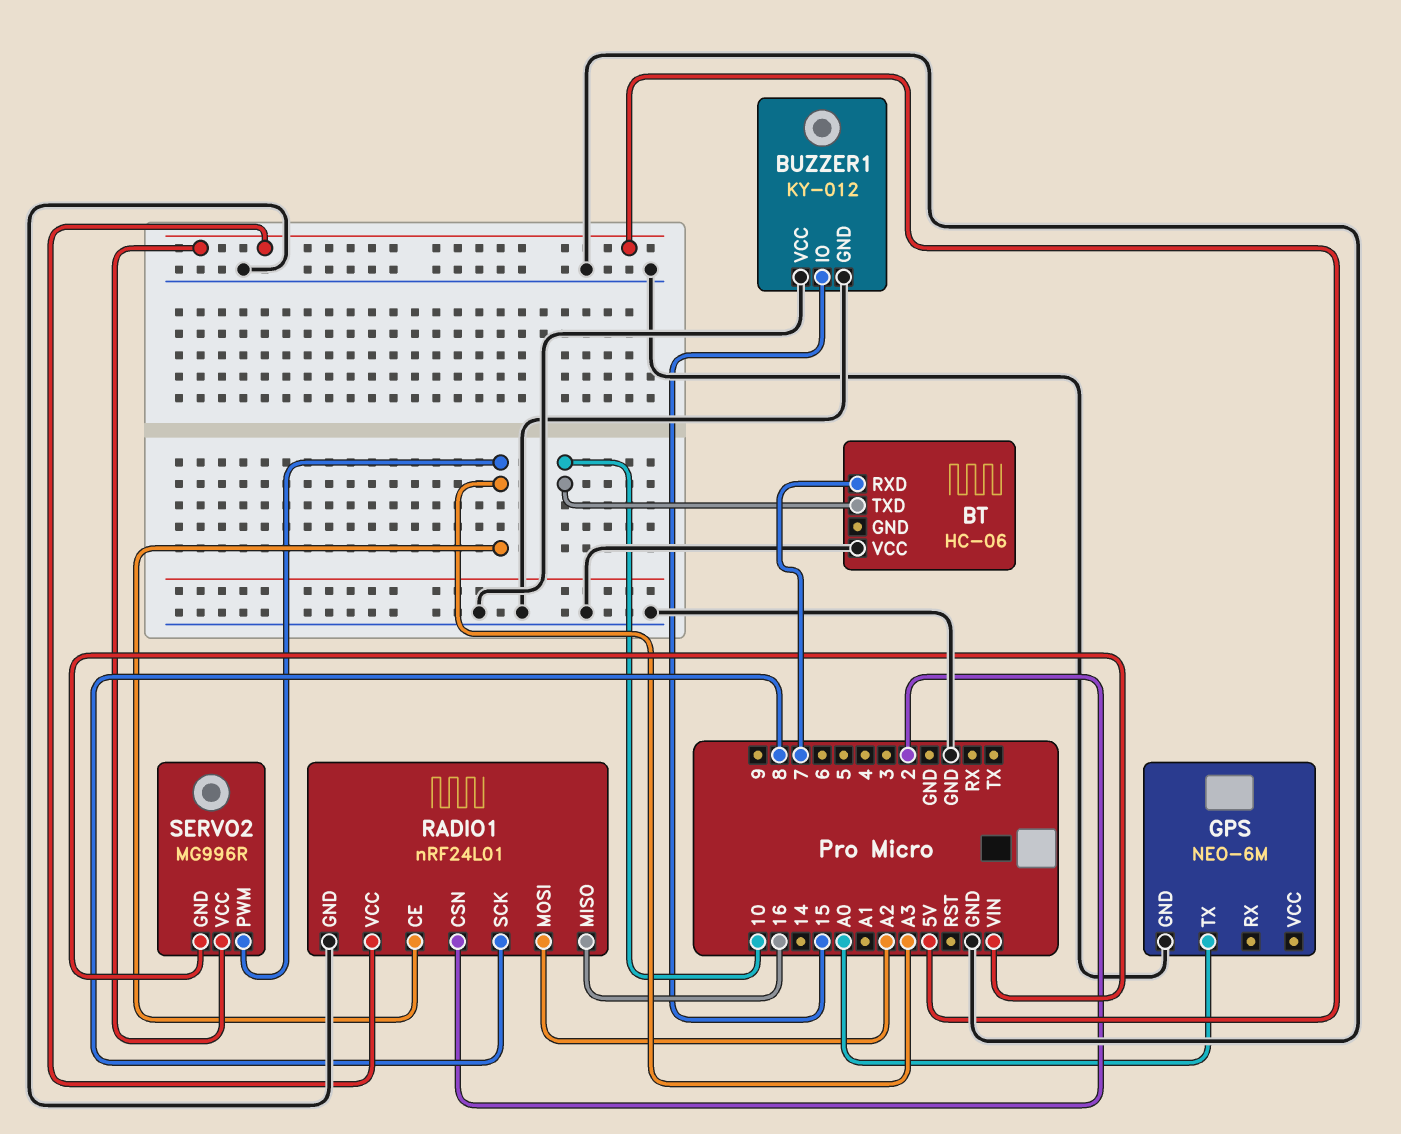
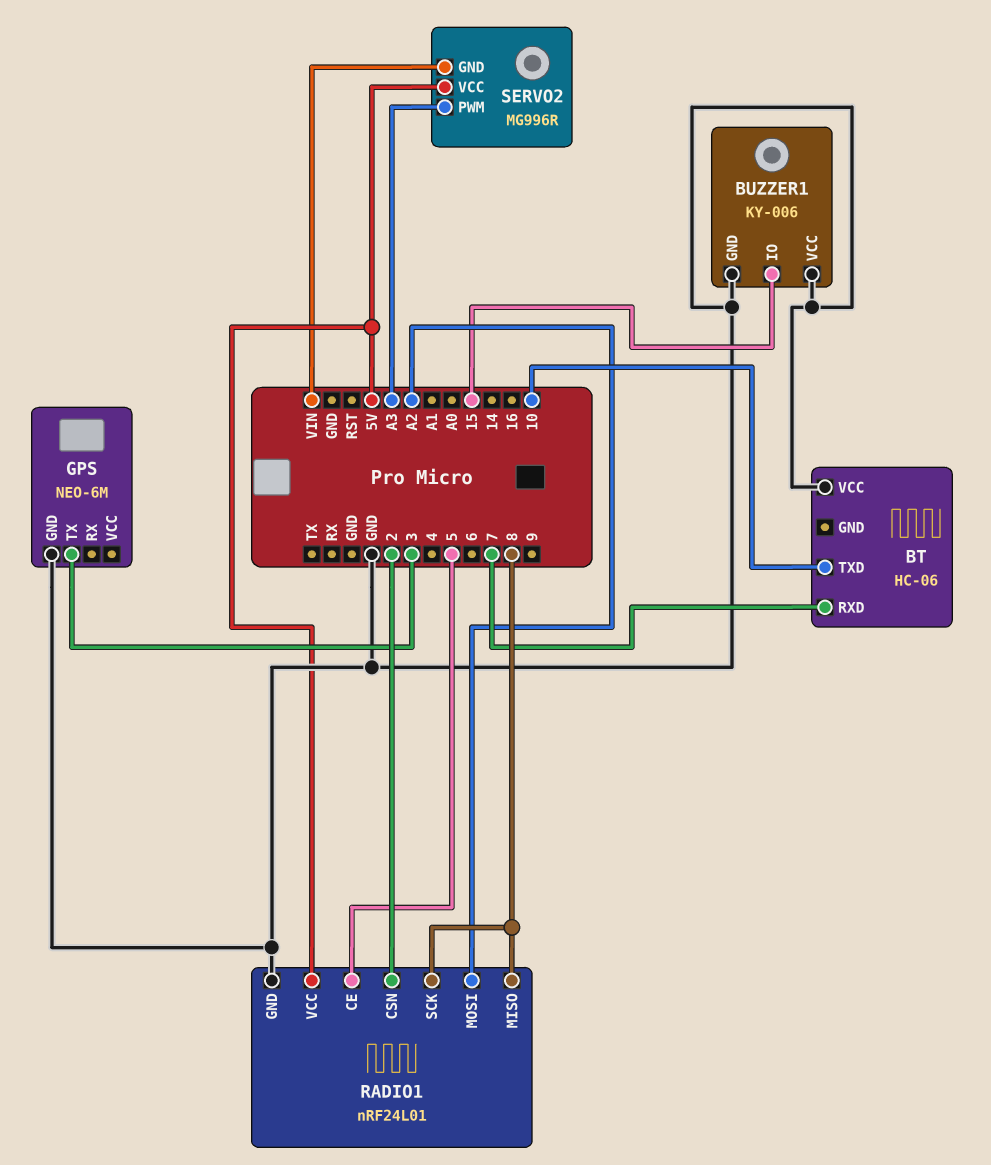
BUZZER1: KY-012 -> KY-006
GPS pin TX: A0 -> 3
RADIO1 pin CE: A3 -> 5
RADIO1 pin MISO: 16 -> 8

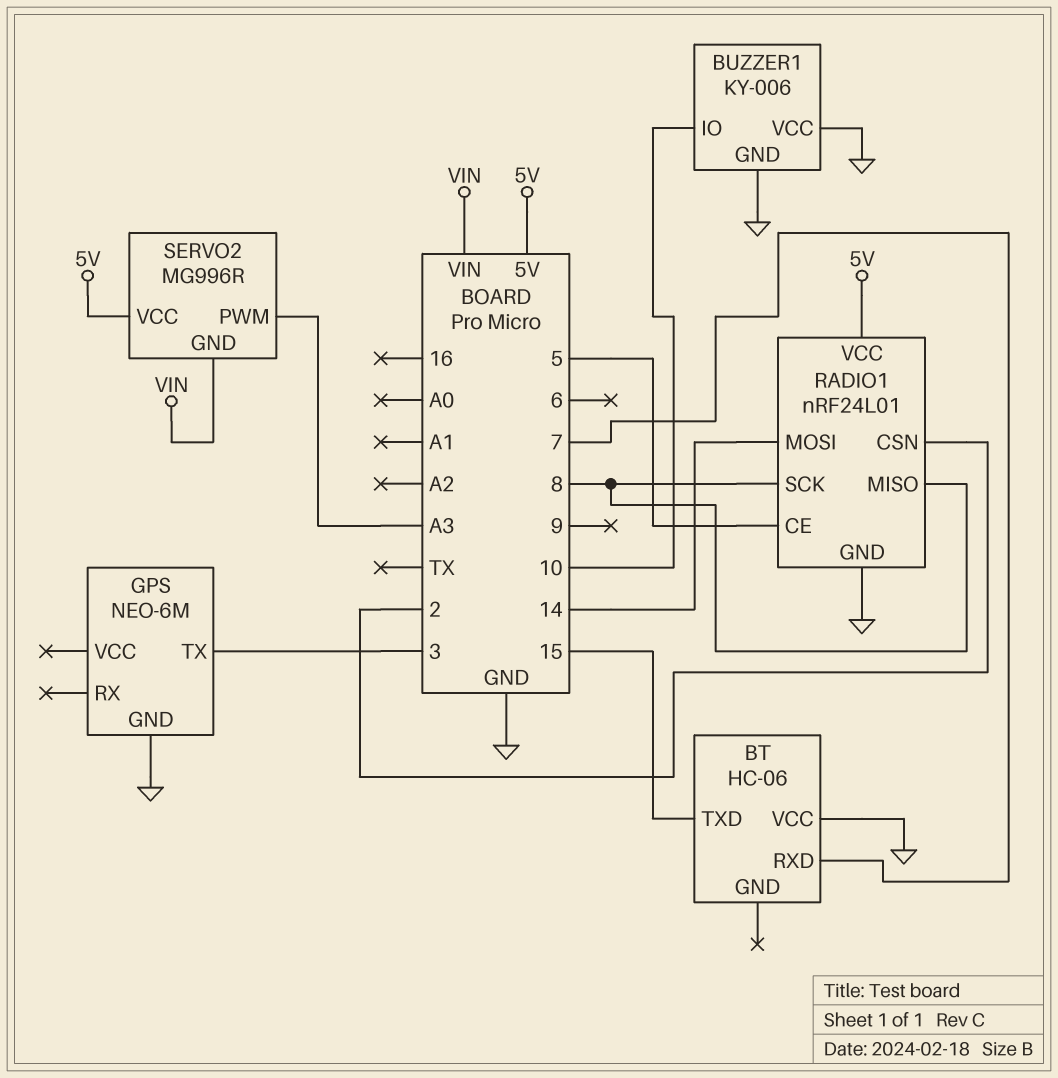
BT pin TXD: 10 -> 15
BUZZER1 pin IO: 15 -> 10
RADIO1 pin MOSI: A2 -> 14

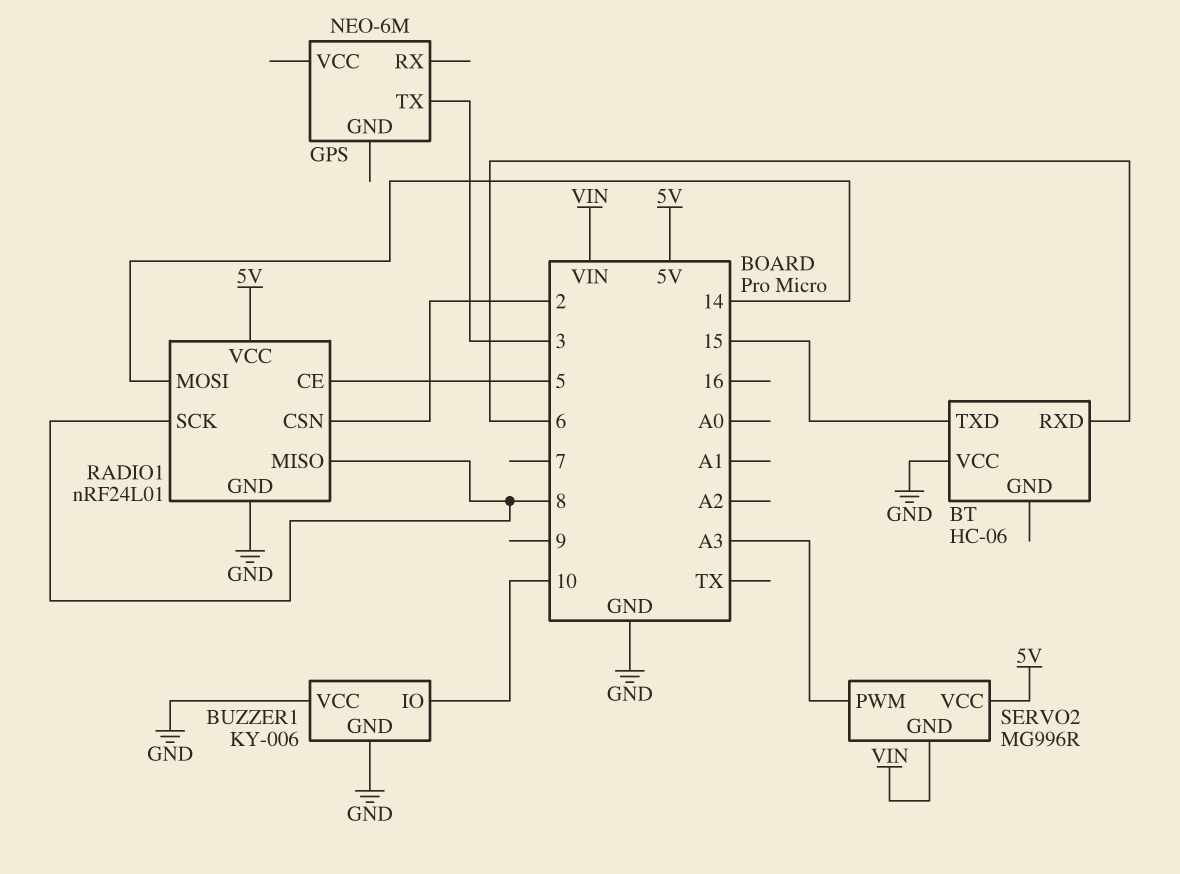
BT pin RXD: 7 -> 6
GPS pin GND: GND -> none

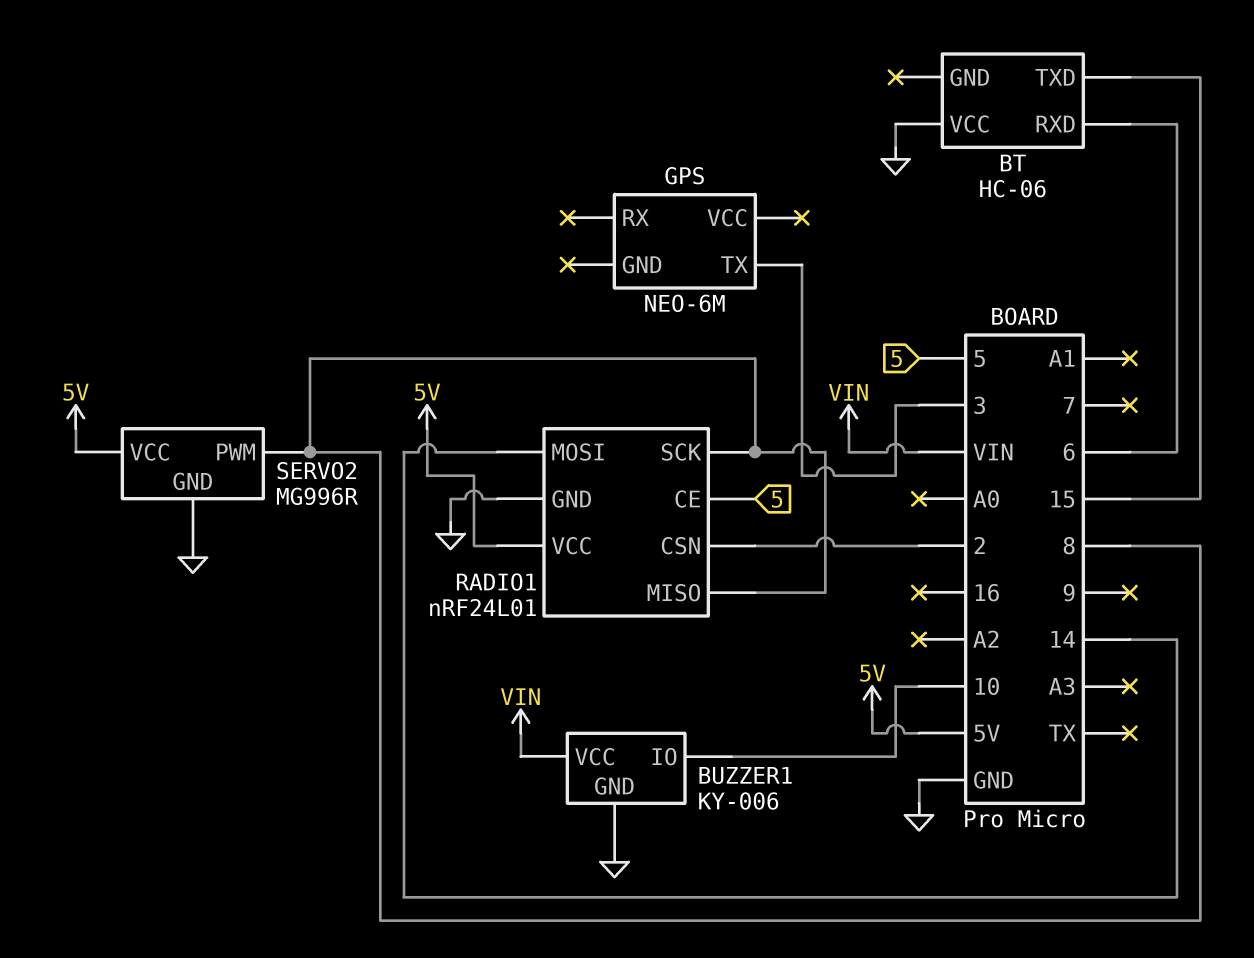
BUZZER1 pin VCC: GND -> VIN
SERVO2 pin GND: VIN -> GND
SERVO2 pin PWM: A3 -> 8

